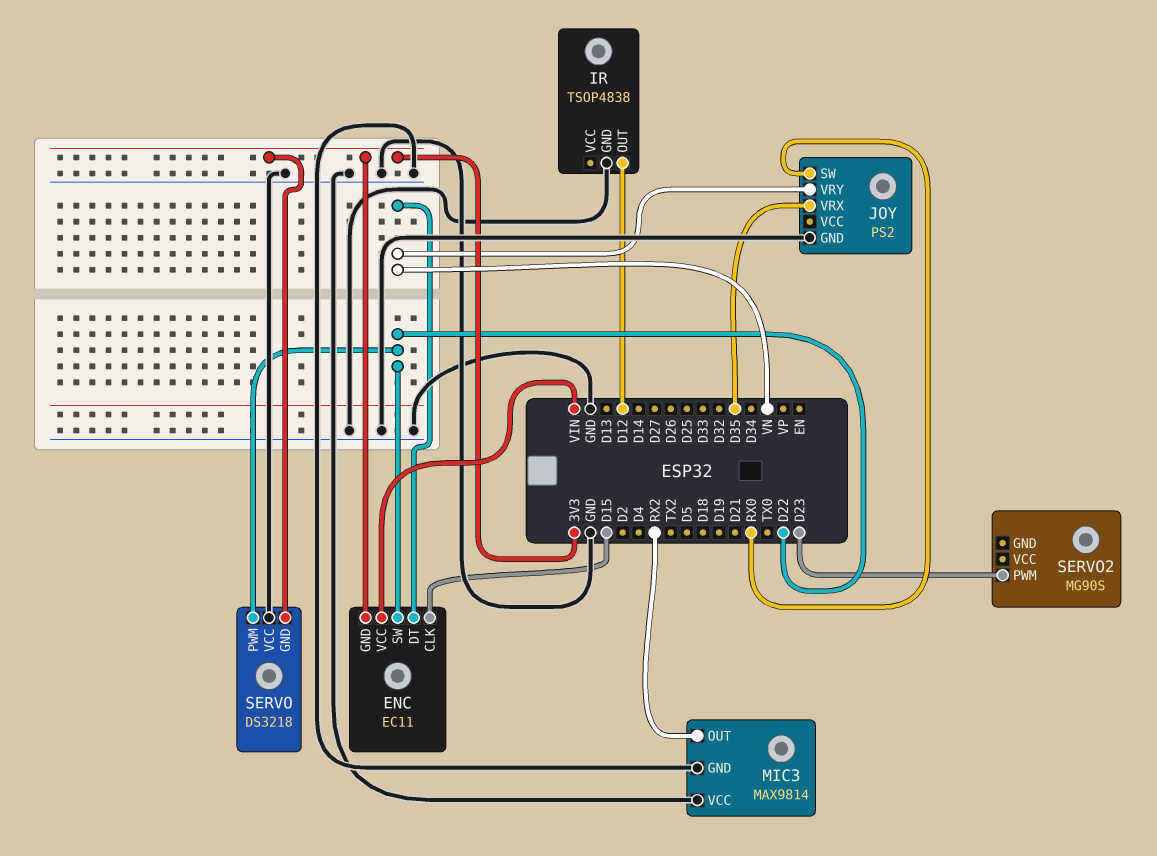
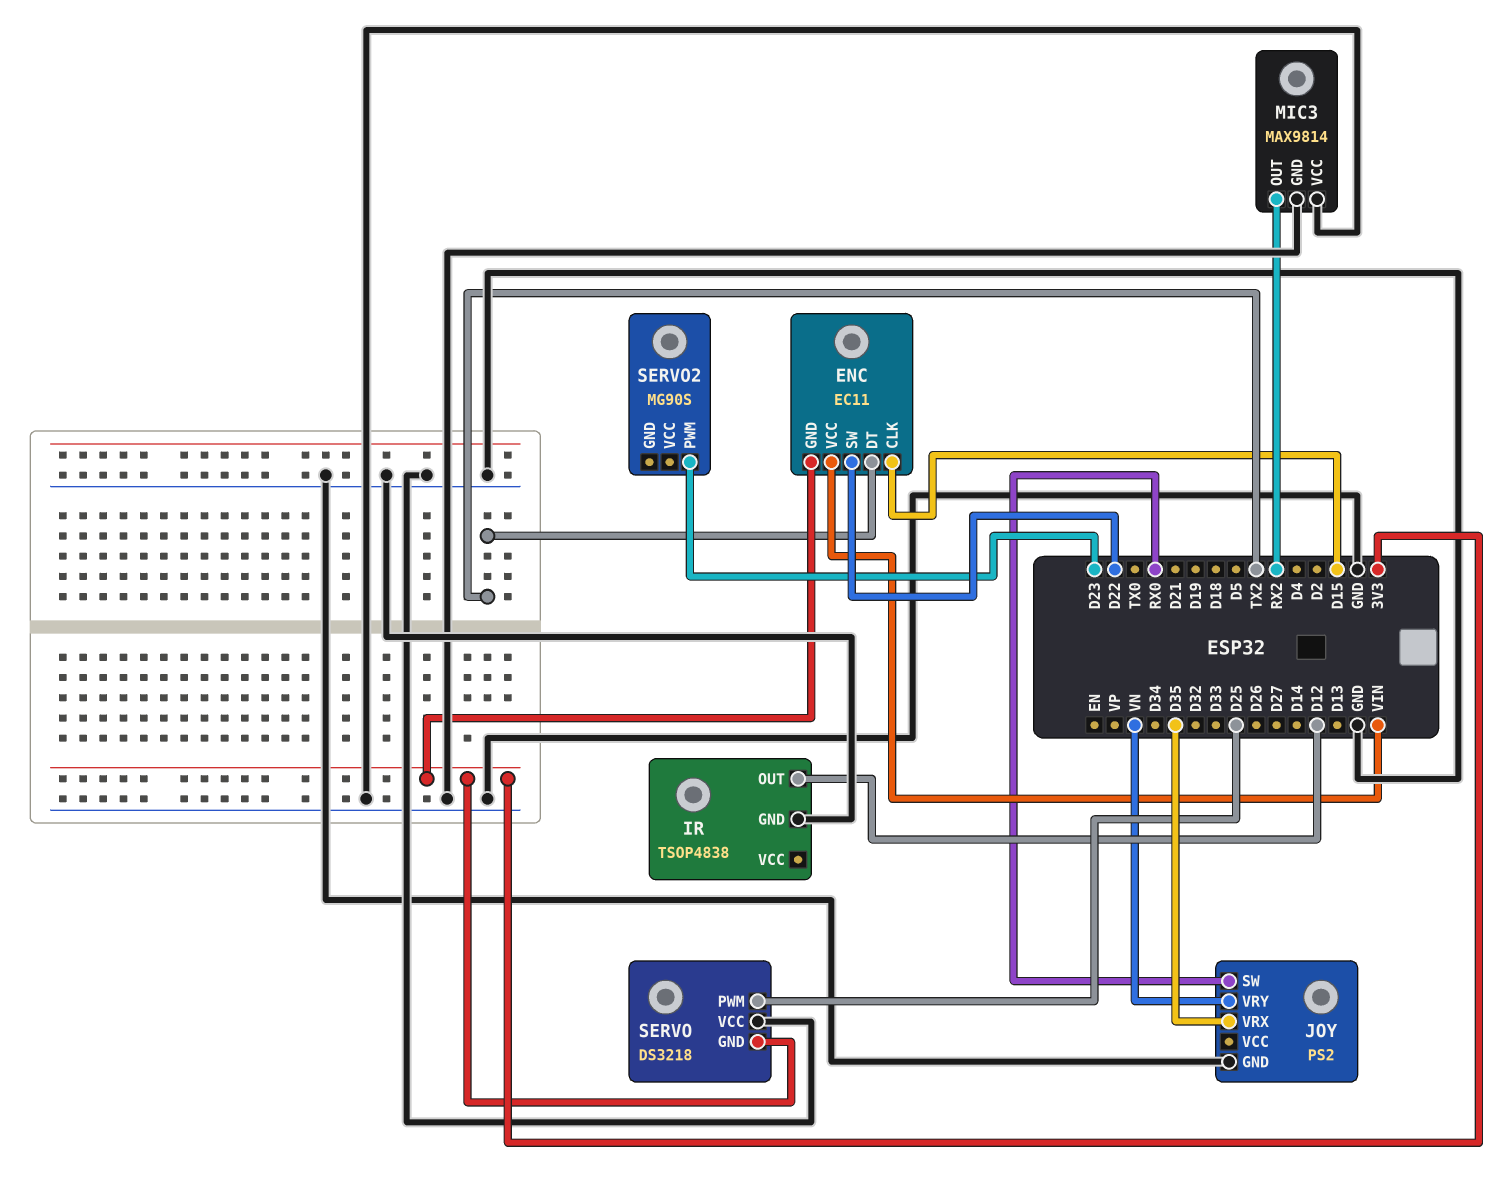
ENC pin DT: VN -> TX2
SERVO pin PWM: D22 -> D25

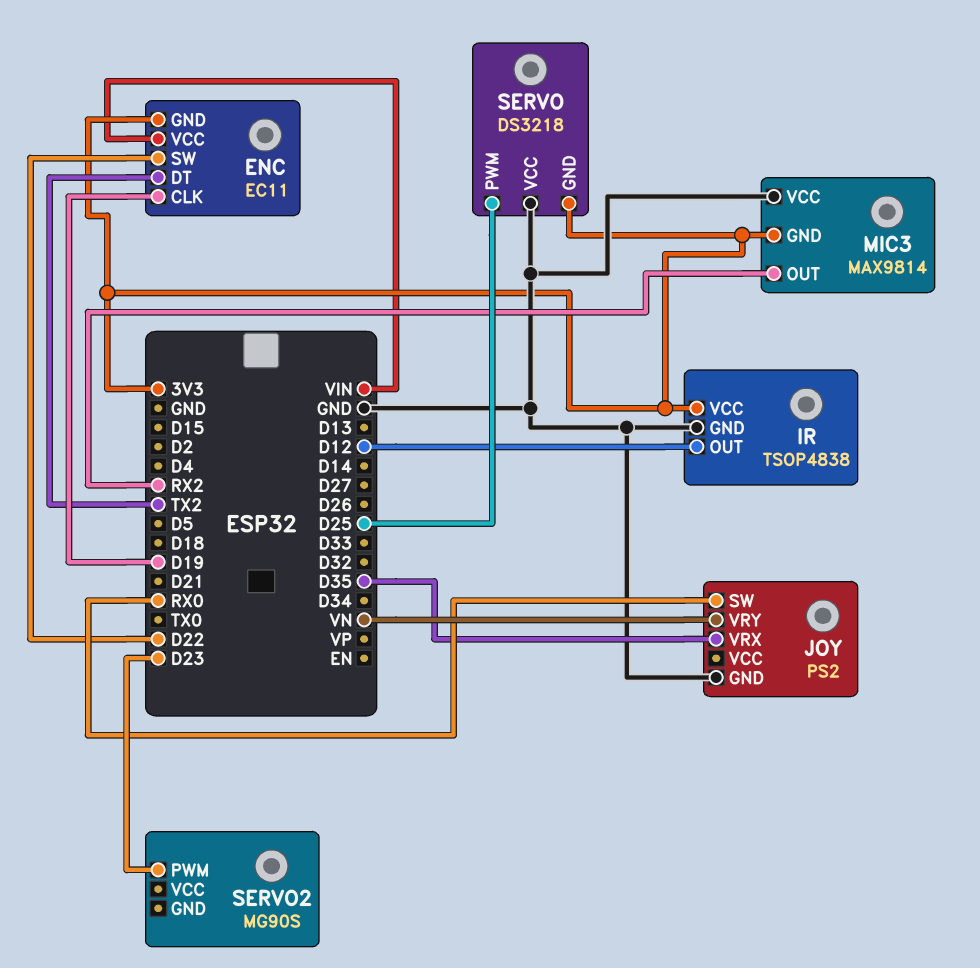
ENC pin CLK: D15 -> D19
IR pin VCC: none -> 3V3
MIC3 pin GND: GND -> 3V3

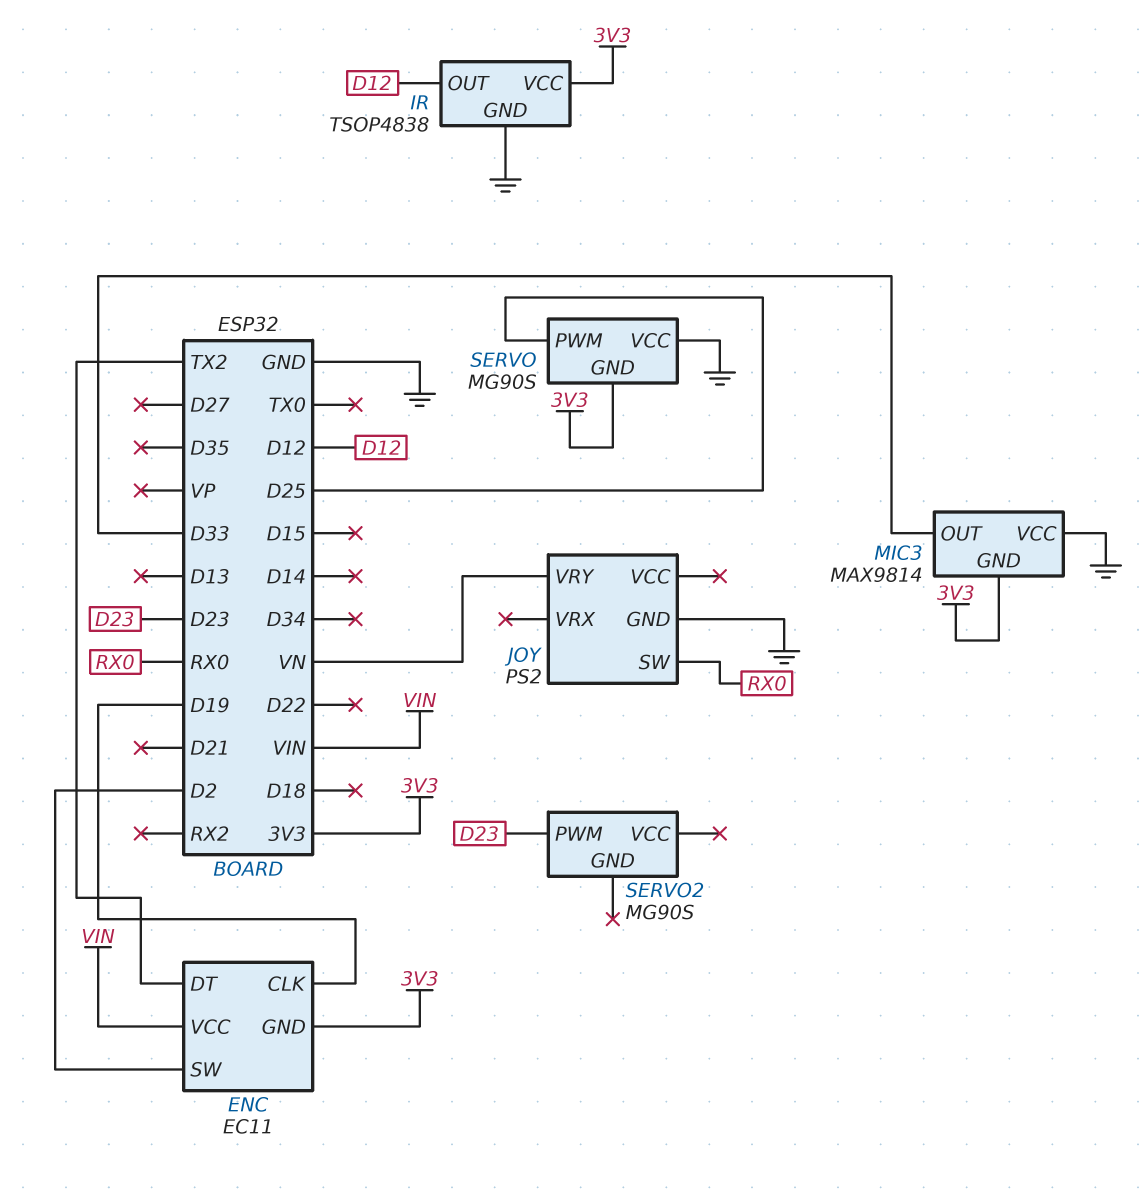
ENC pin SW: D22 -> D2
JOY pin VRX: D35 -> none
MIC3 pin OUT: RX2 -> D33
SERVO: DS3218 -> MG90S

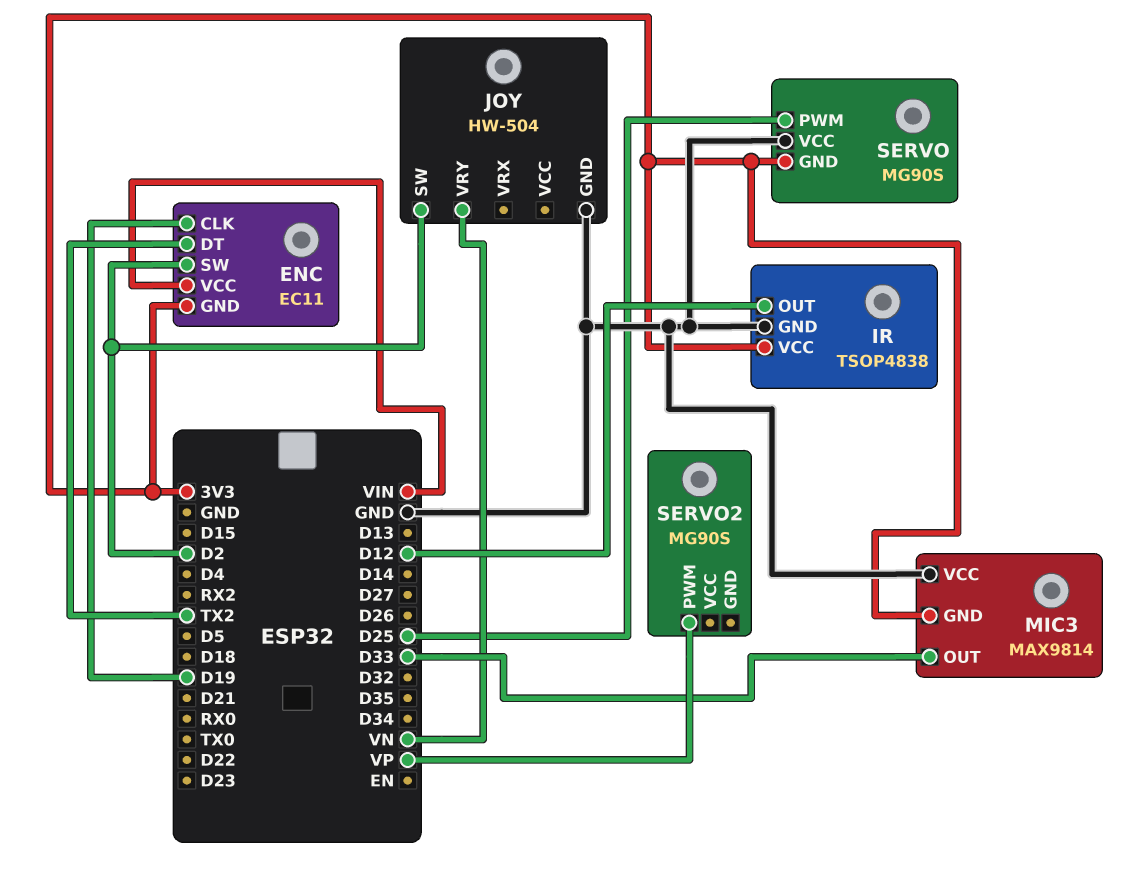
JOY: PS2 -> HW-504
JOY pin SW: RX0 -> D2
SERVO2 pin PWM: D23 -> VP

